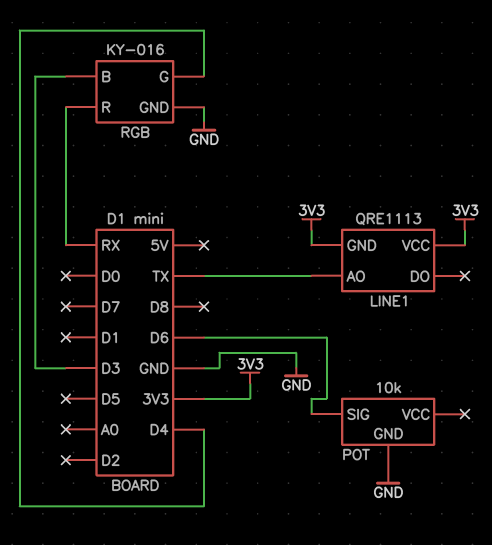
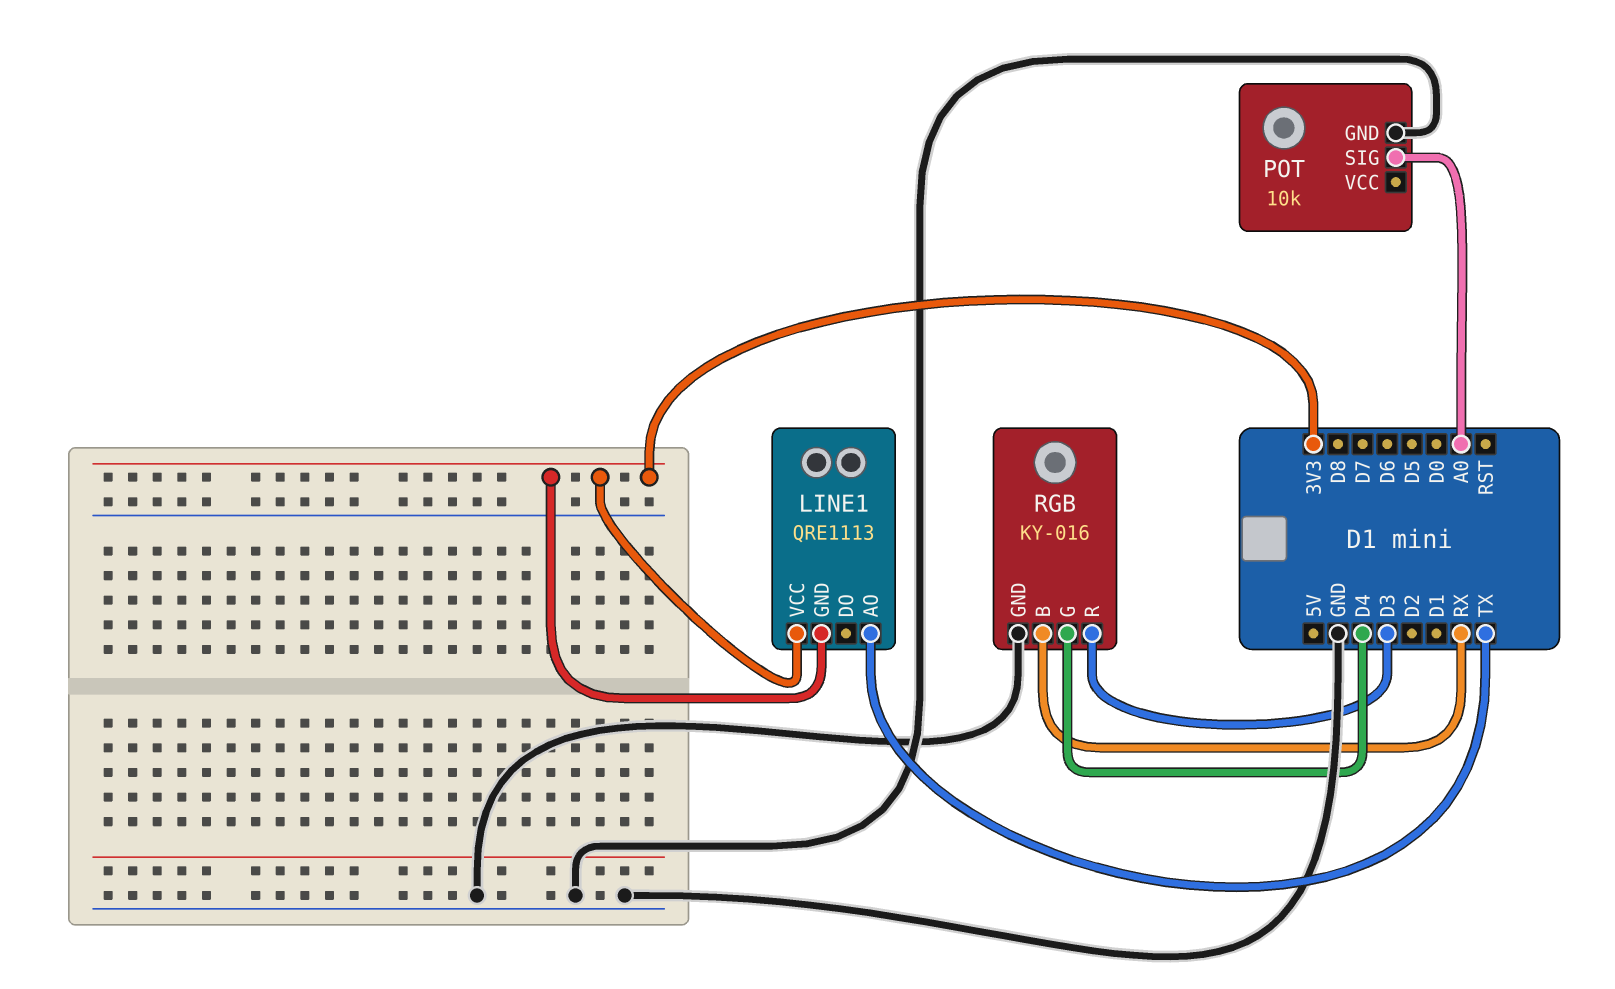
POT pin SIG: D6 -> A0
RGB pin B: D3 -> RX
RGB pin R: RX -> D3

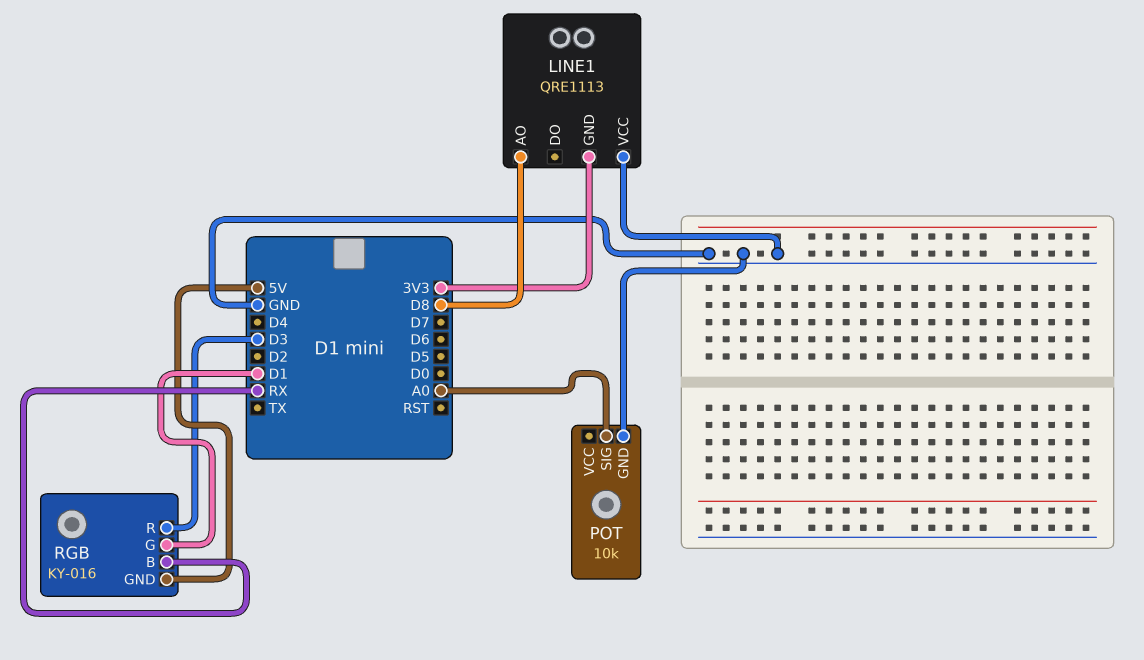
LINE1 pin AO: TX -> D8
LINE1 pin VCC: 3V3 -> GND
RGB pin G: D4 -> D1
RGB pin GND: GND -> 5V

